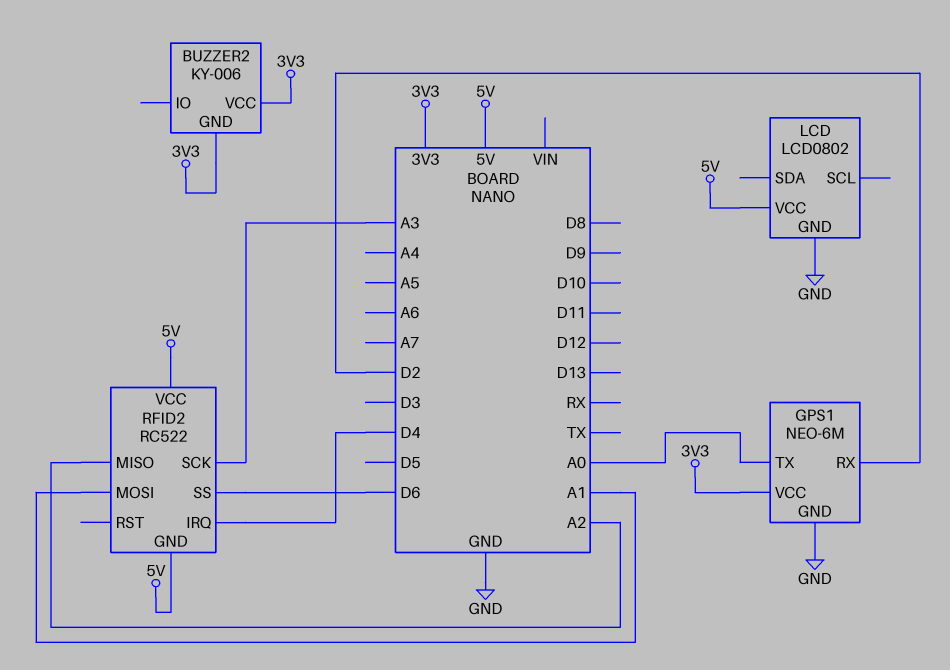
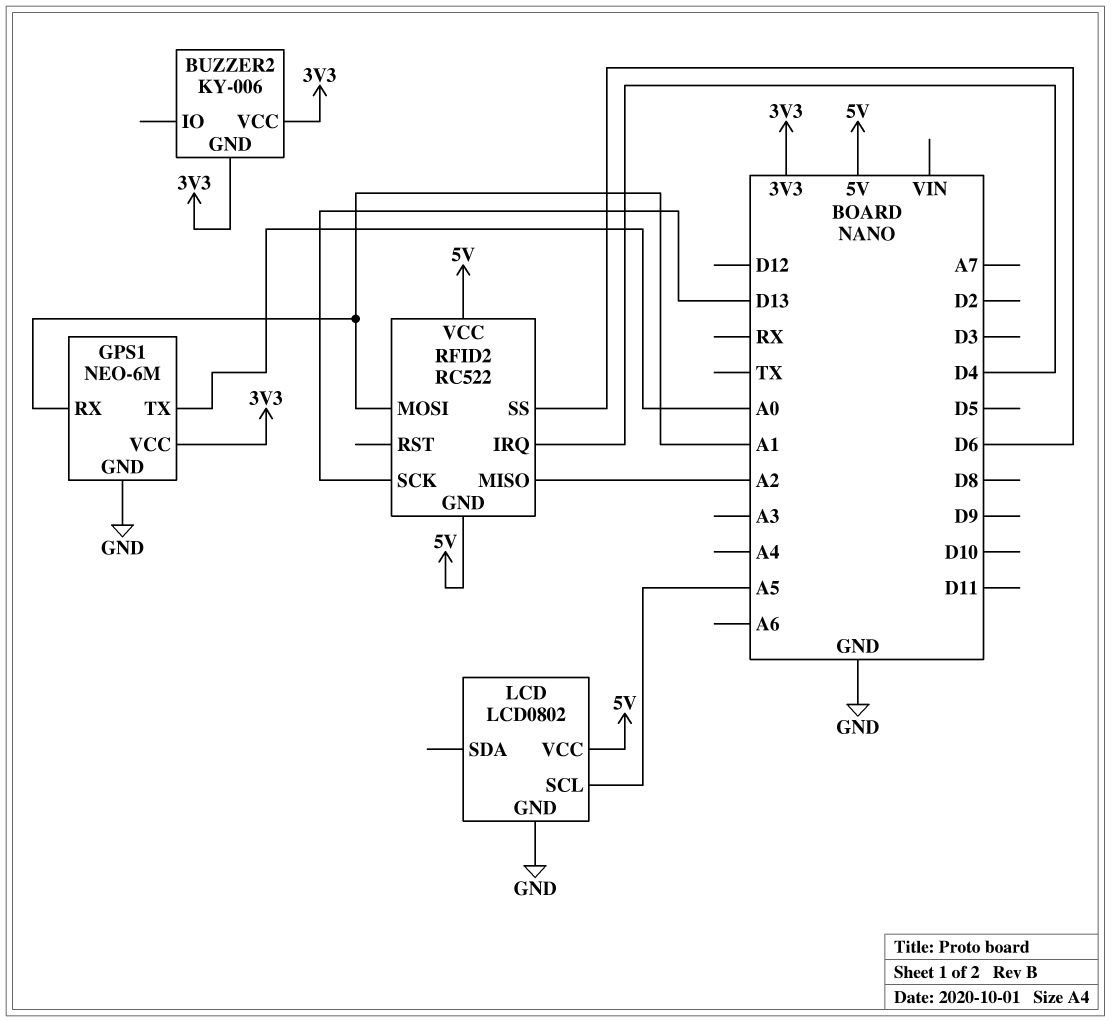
GPS1 pin RX: D2 -> A1
LCD pin SCL: none -> A5
RFID2 pin SCK: A3 -> D13

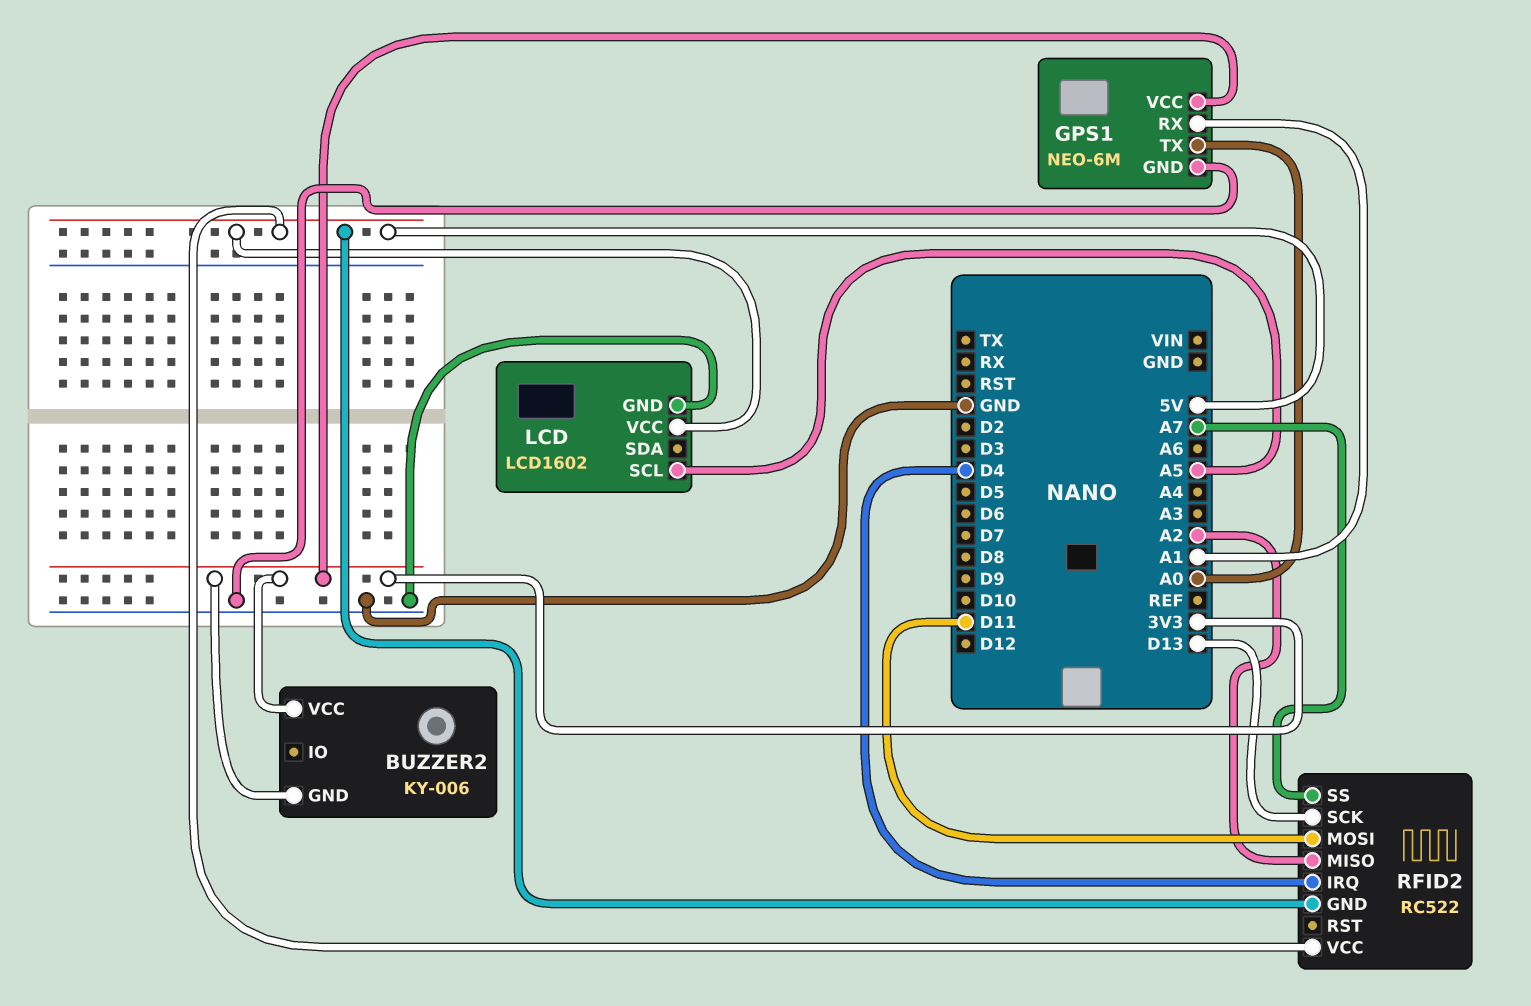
LCD: LCD0802 -> LCD1602
RFID2 pin MOSI: A1 -> D11
RFID2 pin SS: D6 -> A7

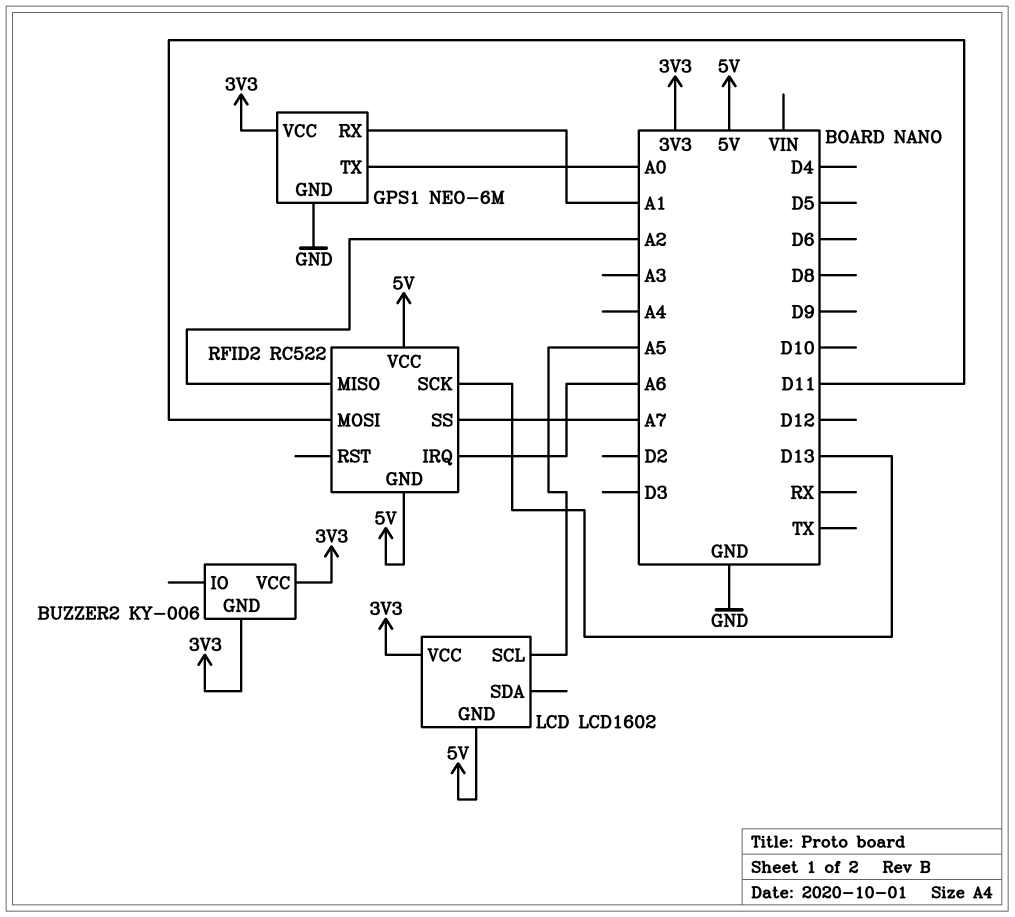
LCD pin GND: GND -> 5V
LCD pin VCC: 5V -> 3V3
RFID2 pin IRQ: D4 -> A6

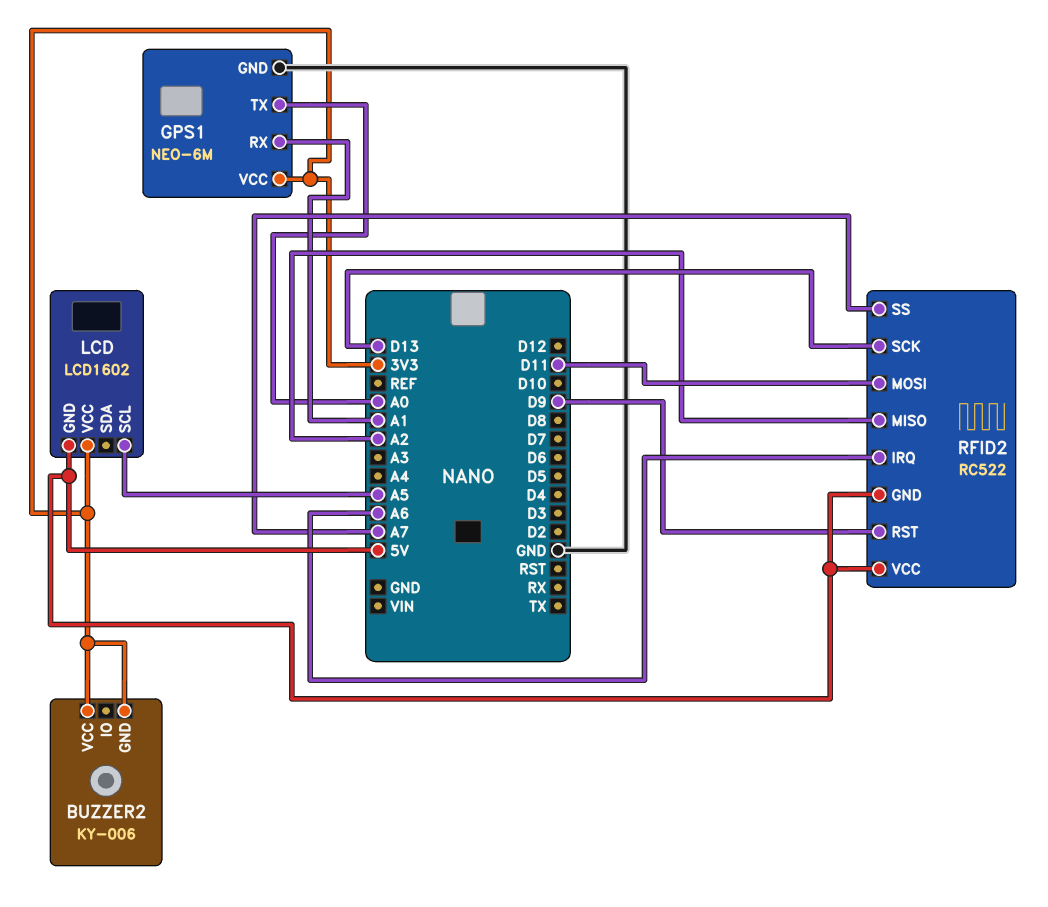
RFID2 pin RST: none -> D9

